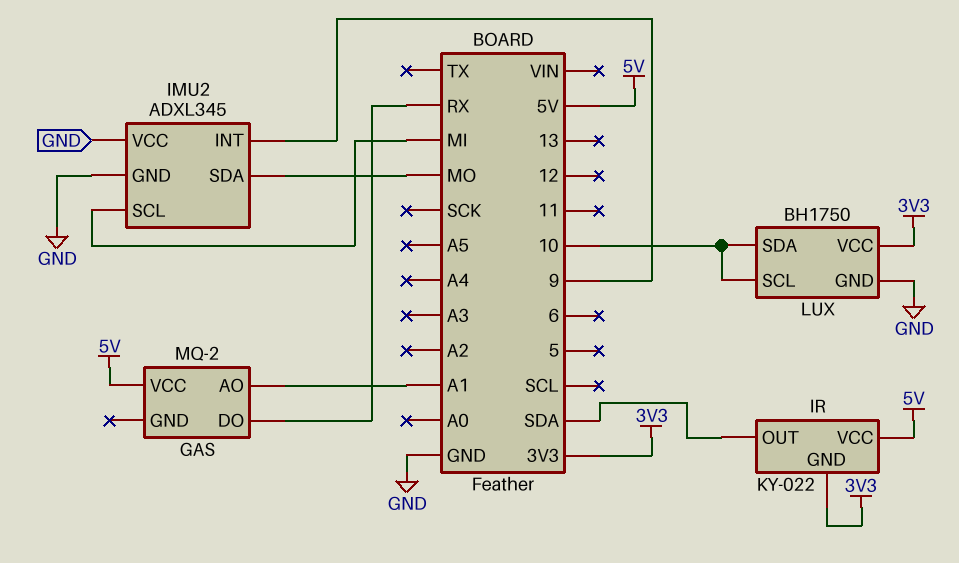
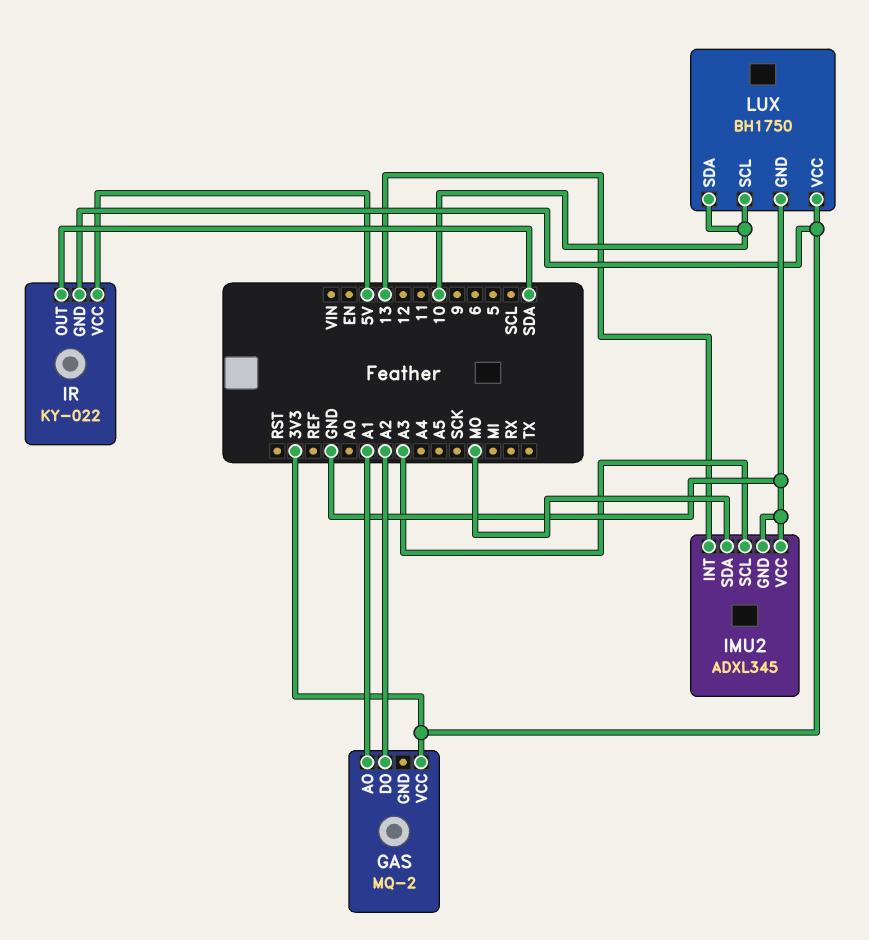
GAS pin DO: RX -> A2
GAS pin VCC: 5V -> 3V3
IMU2 pin INT: 9 -> 13
IMU2 pin SCL: MI -> A3

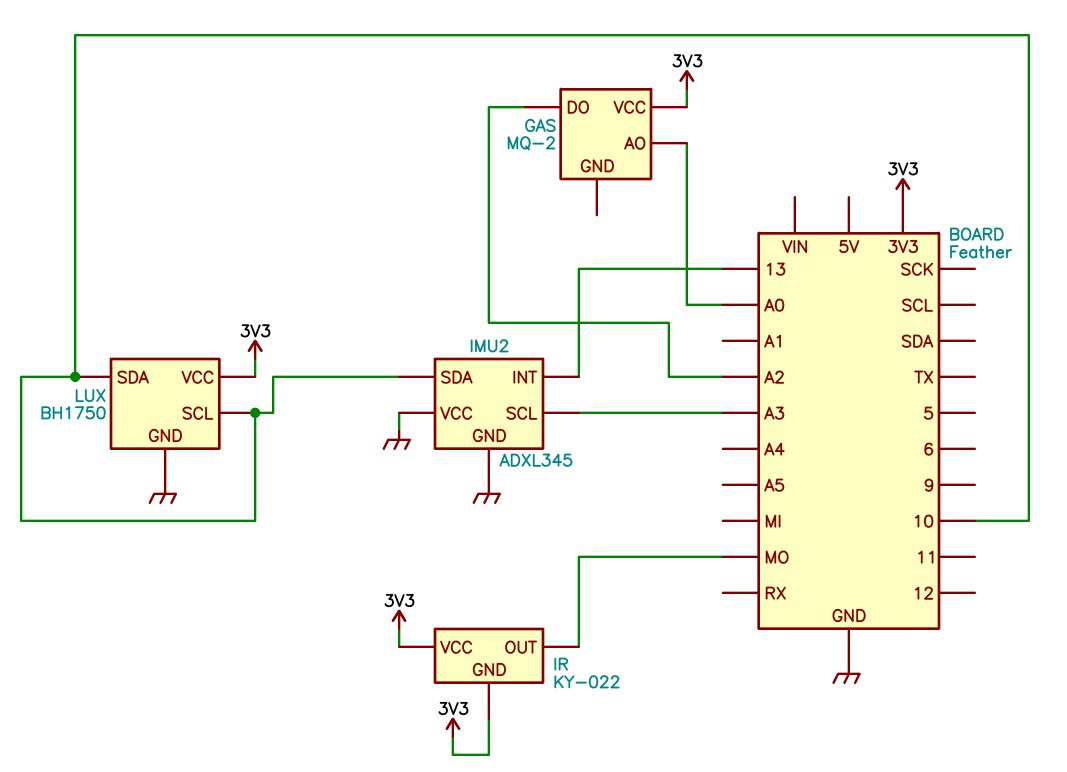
GAS pin AO: A1 -> A0
IMU2 pin SDA: MO -> 10
IR pin OUT: SDA -> MO
IR pin VCC: 5V -> 3V3

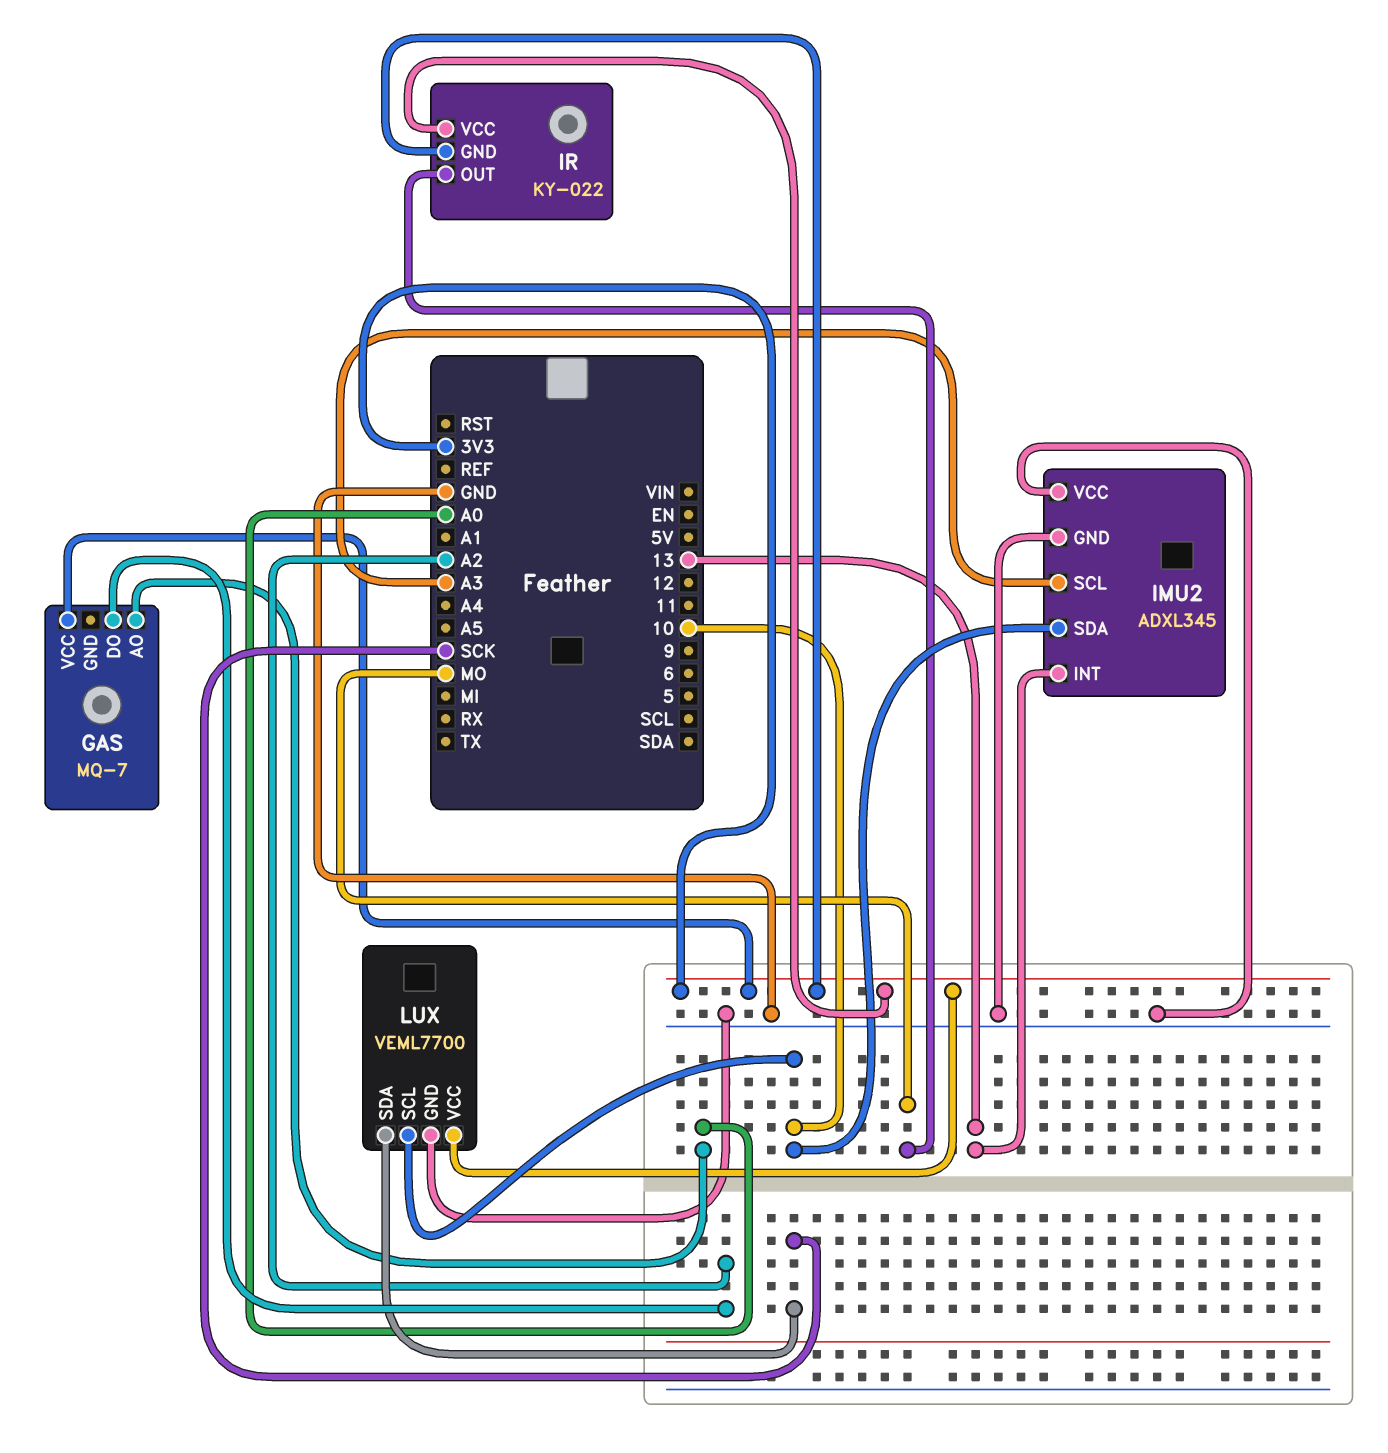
GAS: MQ-2 -> MQ-7
LUX: BH1750 -> VEML7700
LUX pin SDA: 10 -> SCK

